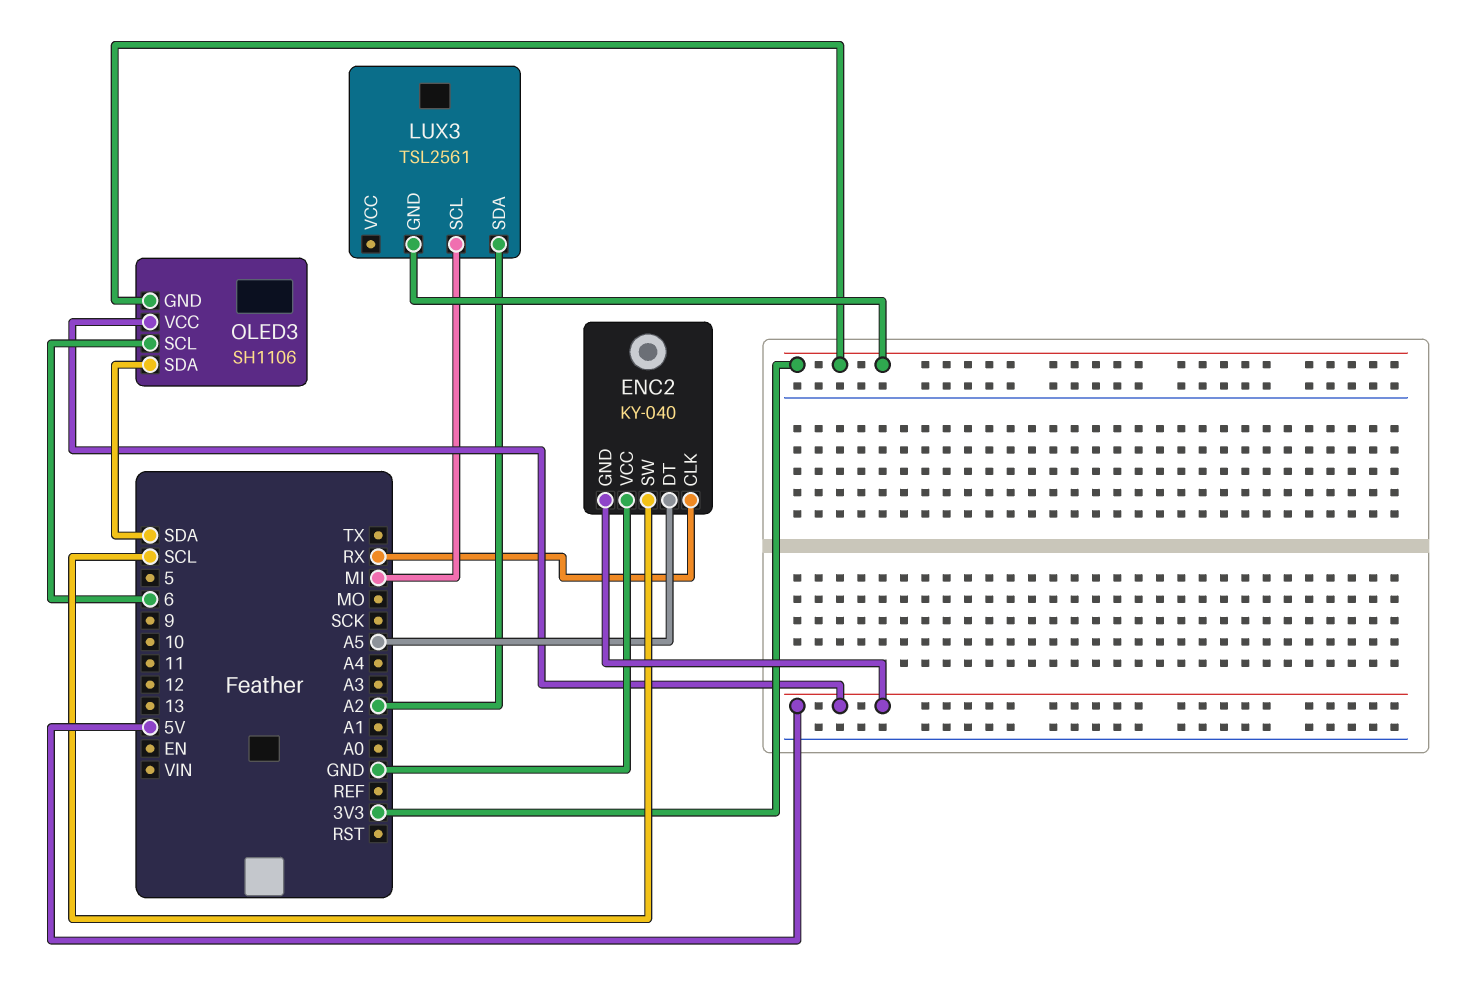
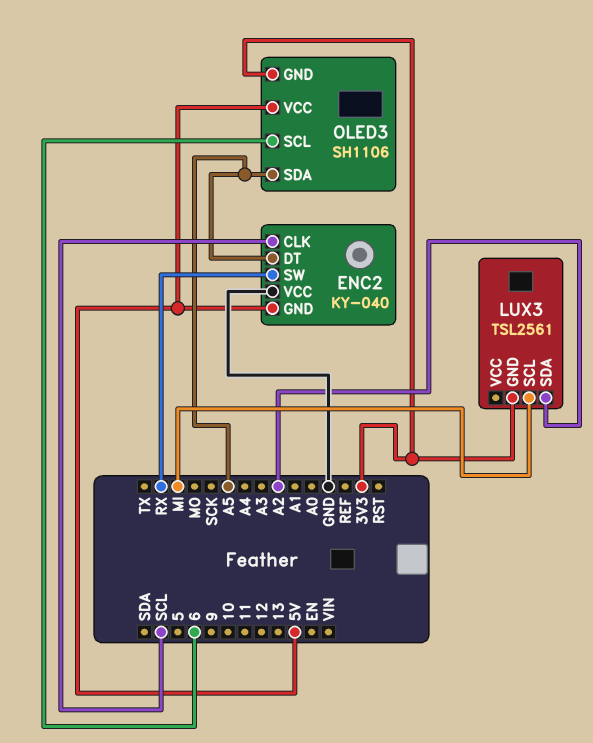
ENC2 pin CLK: RX -> SCL
ENC2 pin SW: SCL -> RX
OLED3 pin SDA: SDA -> A5

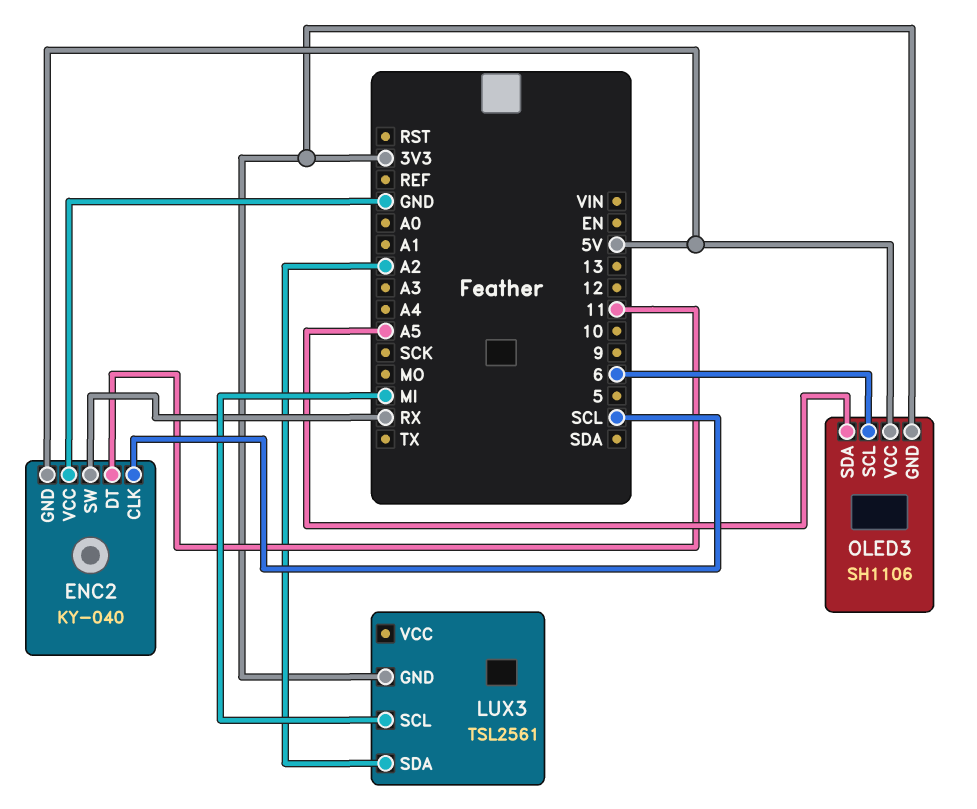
ENC2 pin DT: A5 -> 11

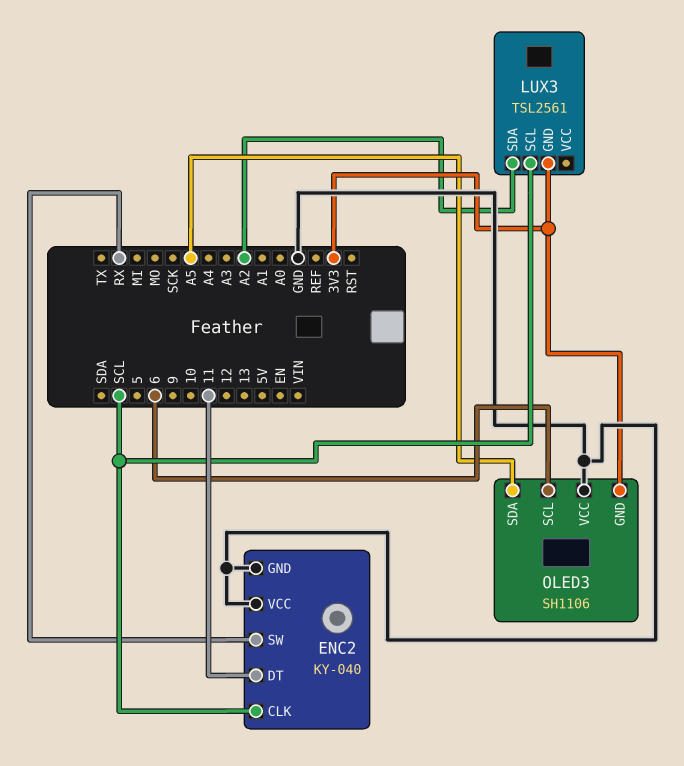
ENC2 pin GND: 5V -> GND
LUX3 pin SCL: MI -> SCL
OLED3 pin VCC: 5V -> GND

